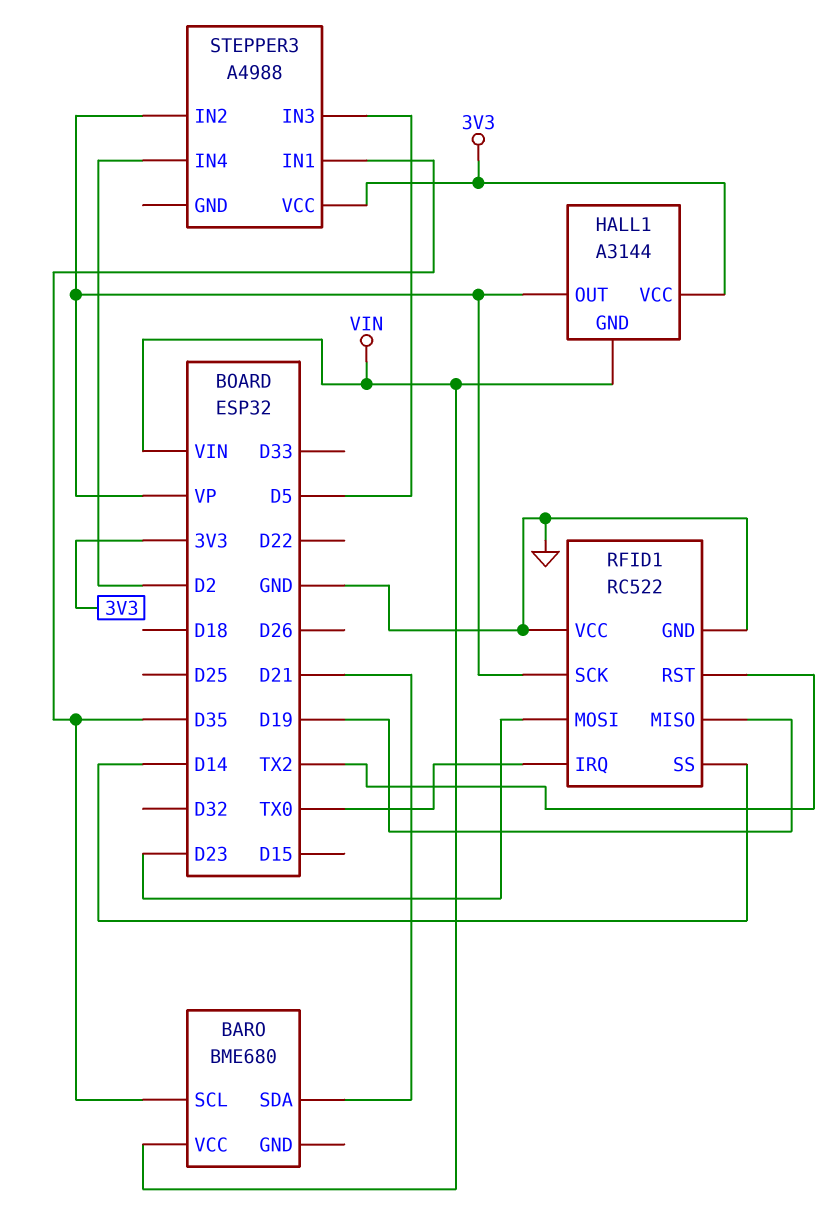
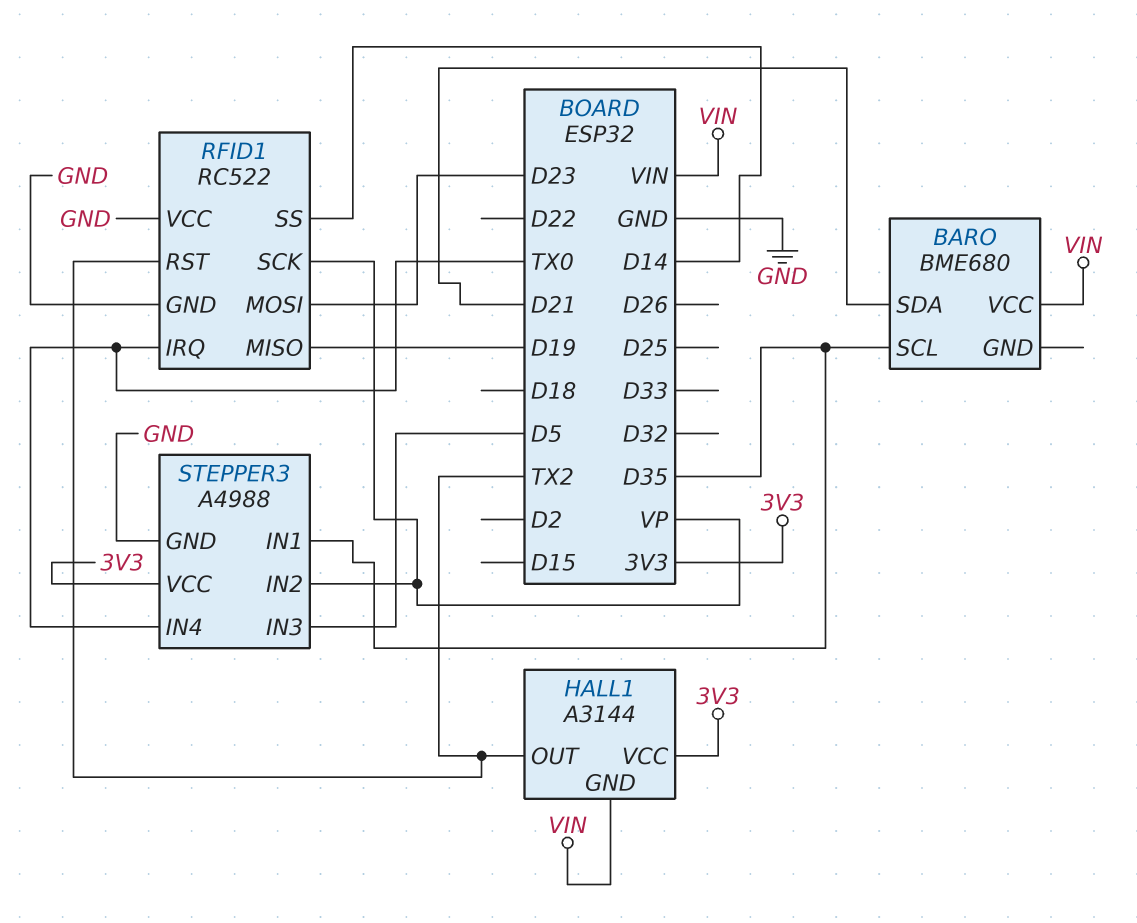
HALL1 pin OUT: VP -> TX2
STEPPER3 pin GND: none -> GND
STEPPER3 pin IN4: D2 -> TX0

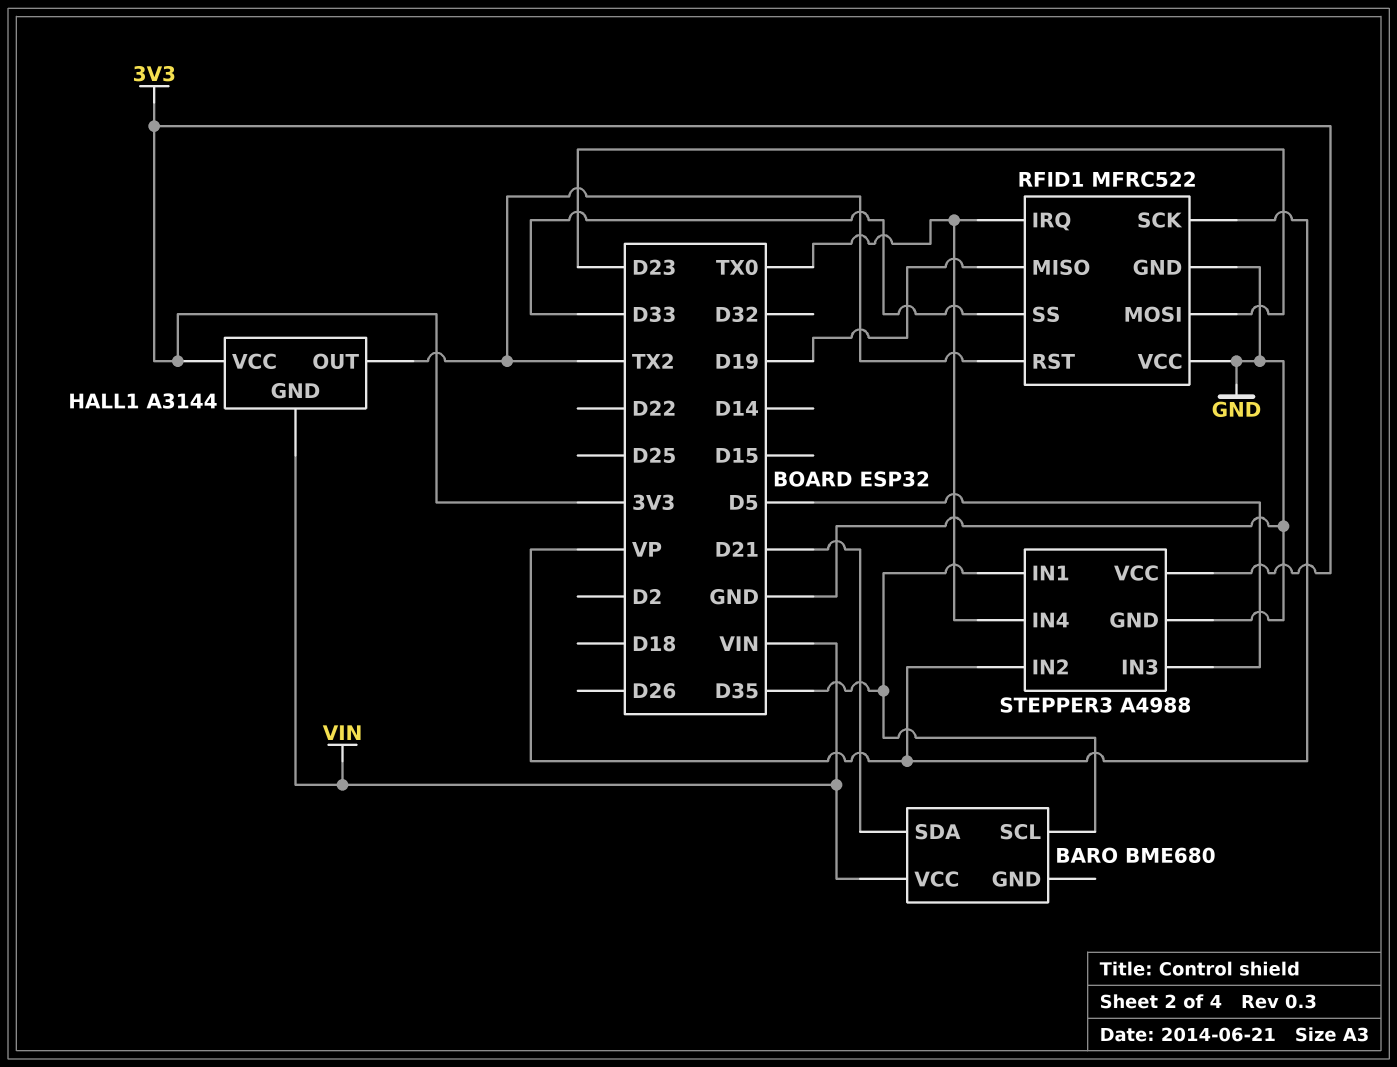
RFID1: RC522 -> MFRC522
RFID1 pin SS: D14 -> D33

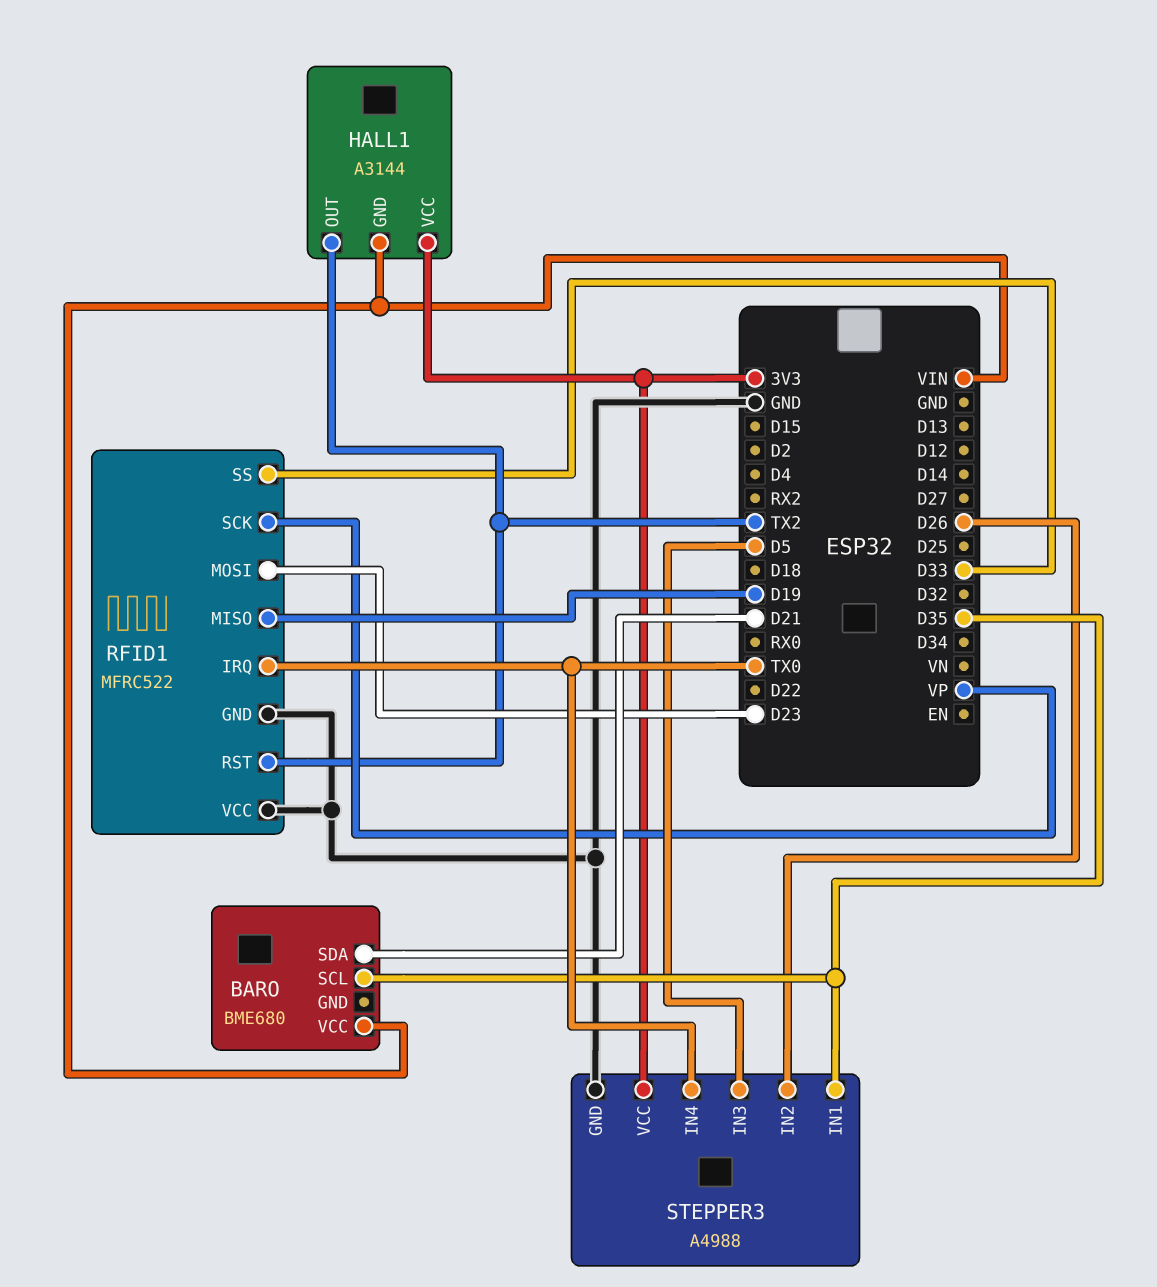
STEPPER3 pin IN2: VP -> D26

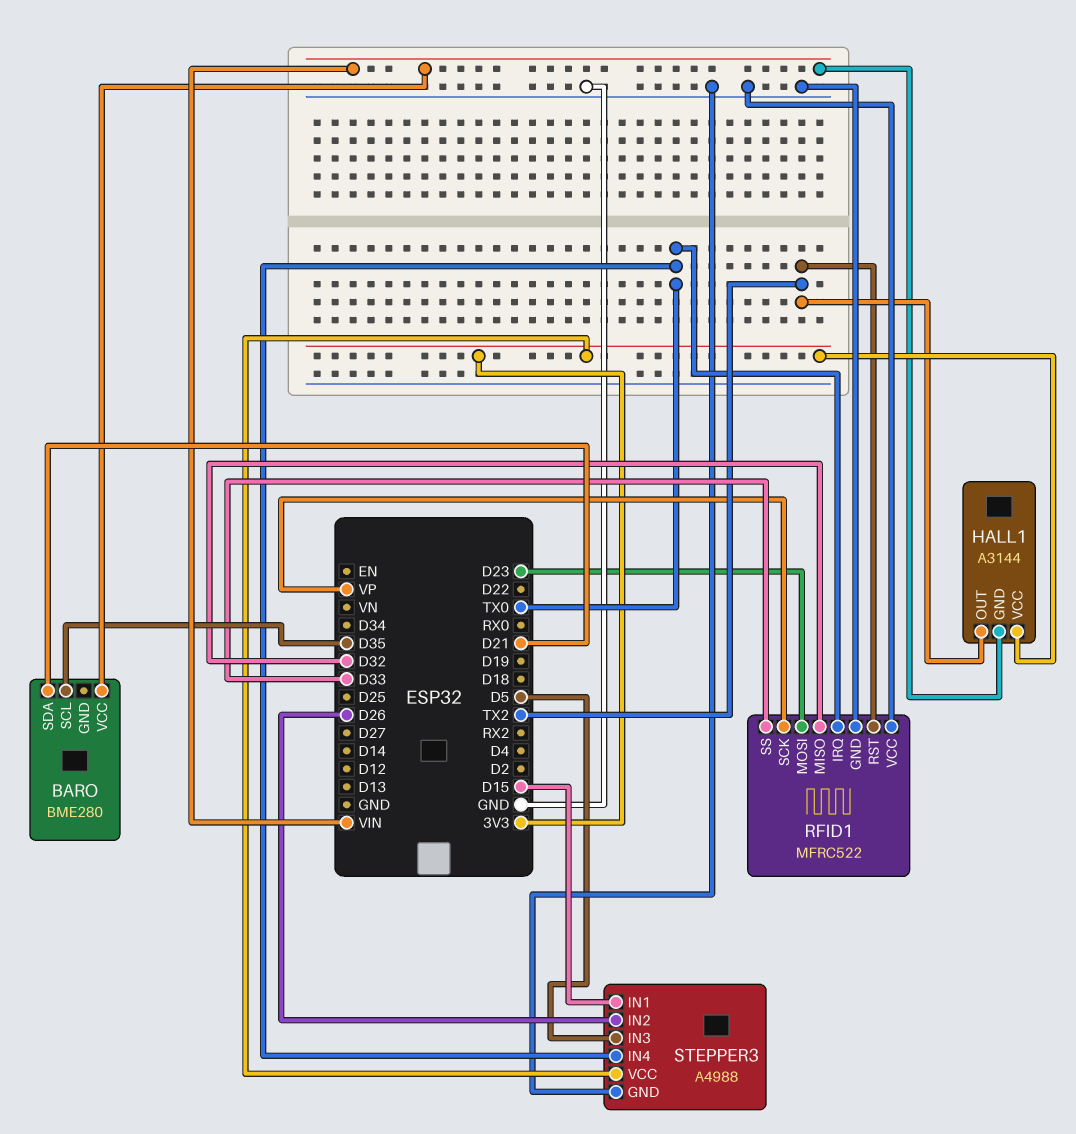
BARO: BME680 -> BME280
RFID1 pin MISO: D19 -> D32
STEPPER3 pin IN1: D35 -> D15

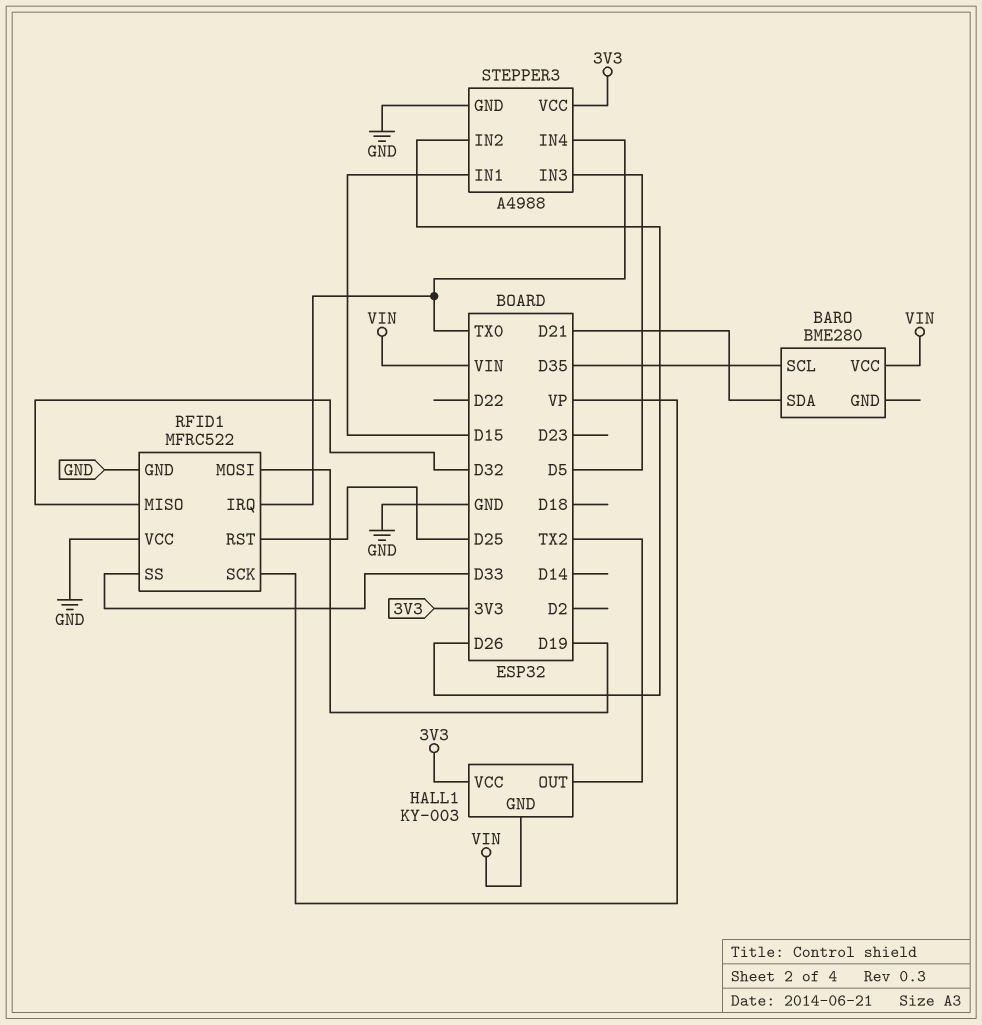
HALL1: A3144 -> KY-003
RFID1 pin MOSI: D23 -> D19
RFID1 pin RST: TX2 -> D25

